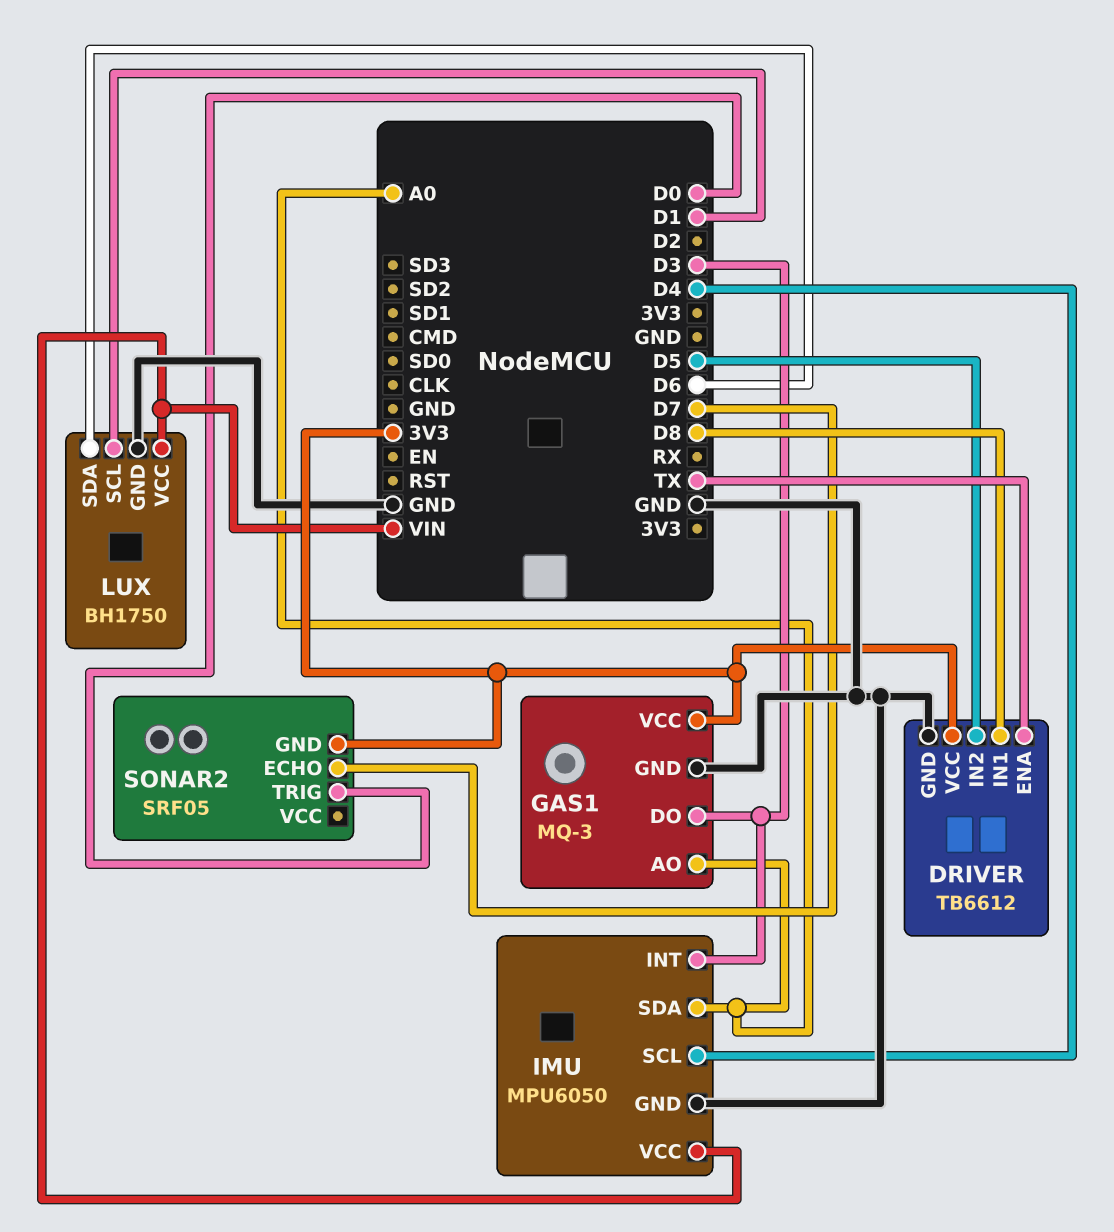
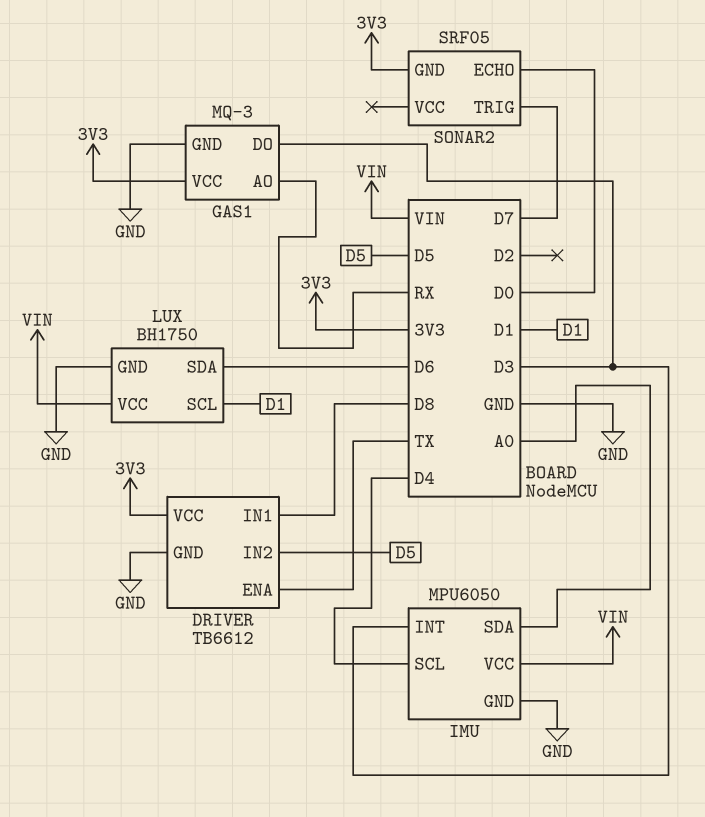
GAS1 pin AO: A0 -> RX
SONAR2 pin ECHO: D7 -> D0
SONAR2 pin TRIG: D0 -> D7

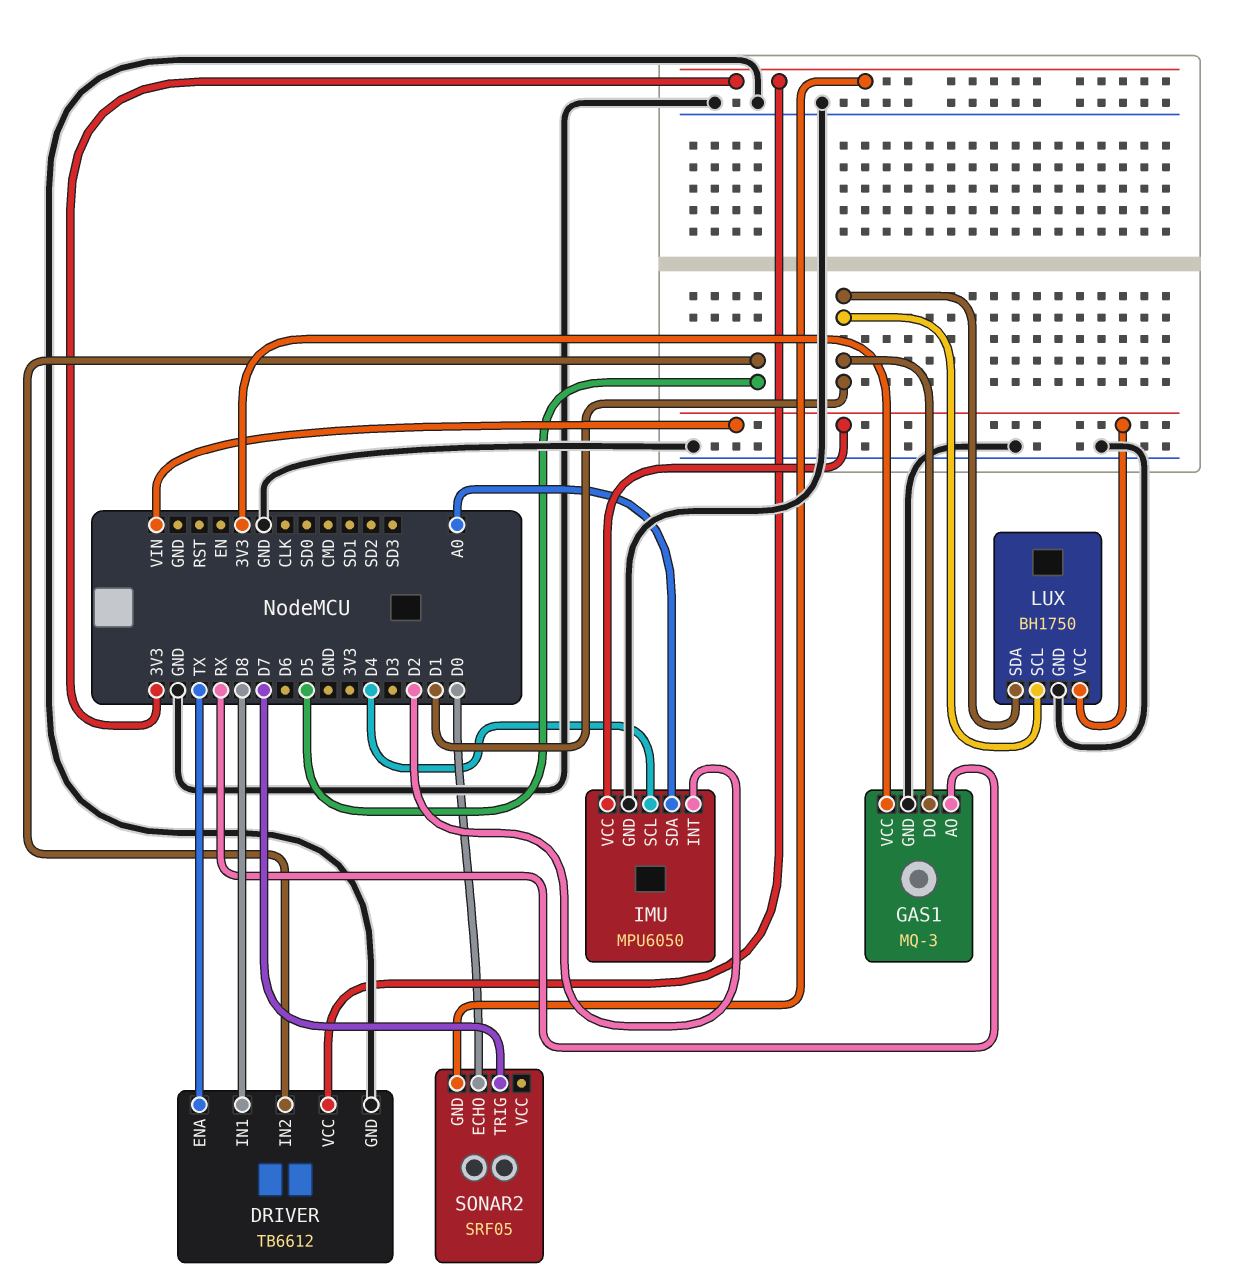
GAS1 pin DO: D3 -> D1
IMU pin INT: D3 -> D2
LUX pin SDA: D6 -> D1

